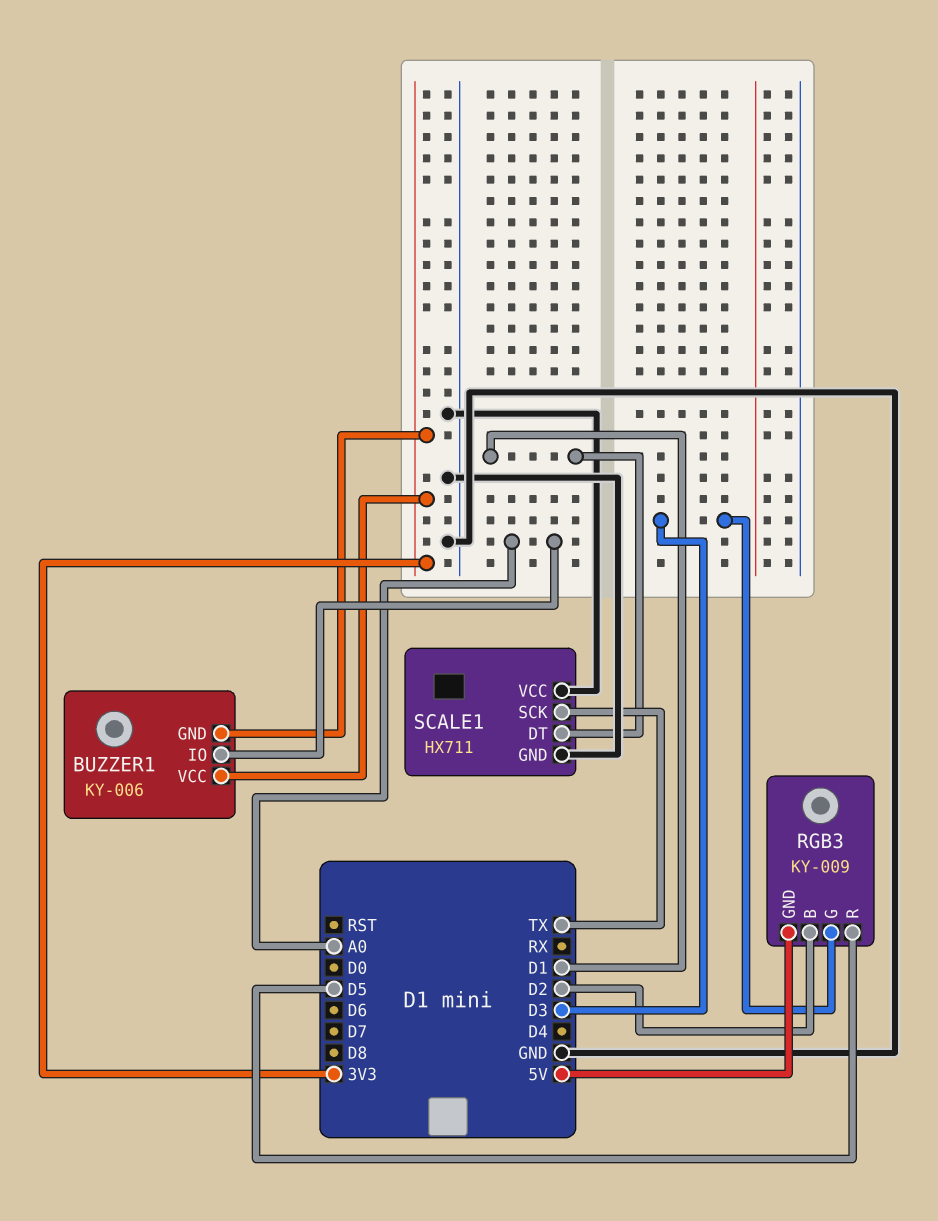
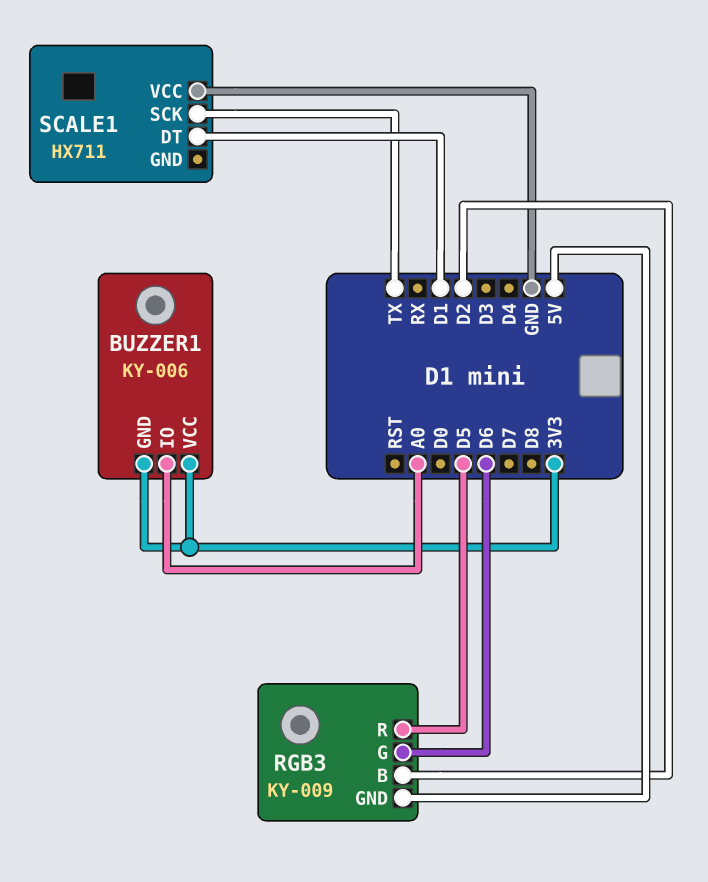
RGB3 pin G: D3 -> D6
SCALE1 pin GND: GND -> none

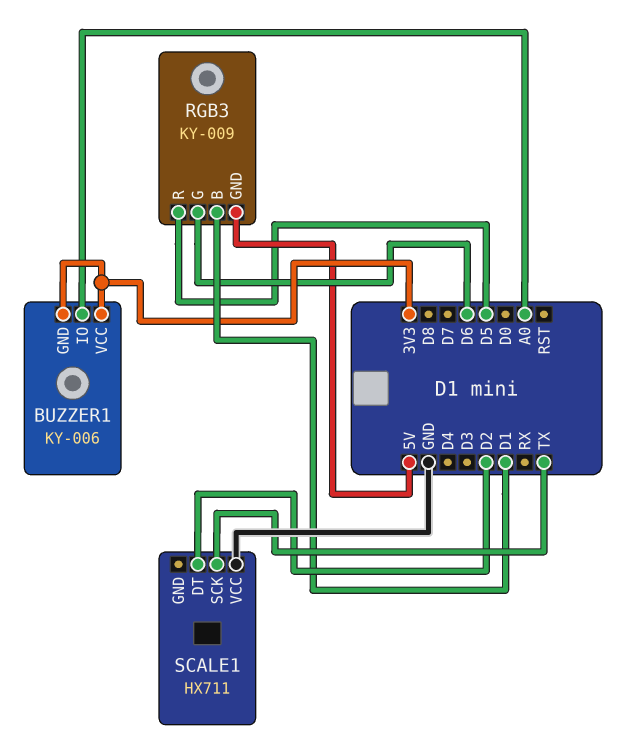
RGB3 pin B: D2 -> D1
SCALE1 pin DT: D1 -> D2

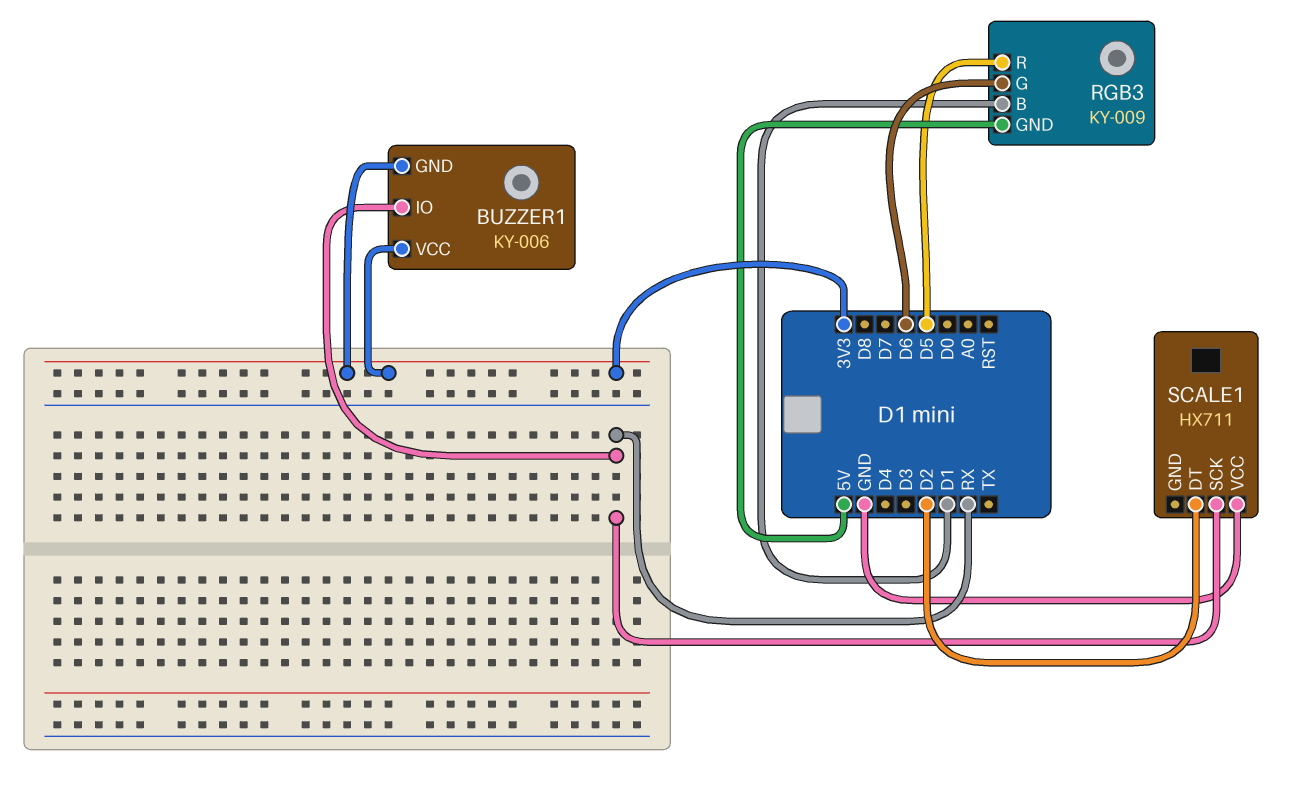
BUZZER1 pin IO: A0 -> RX
SCALE1 pin SCK: TX -> RX

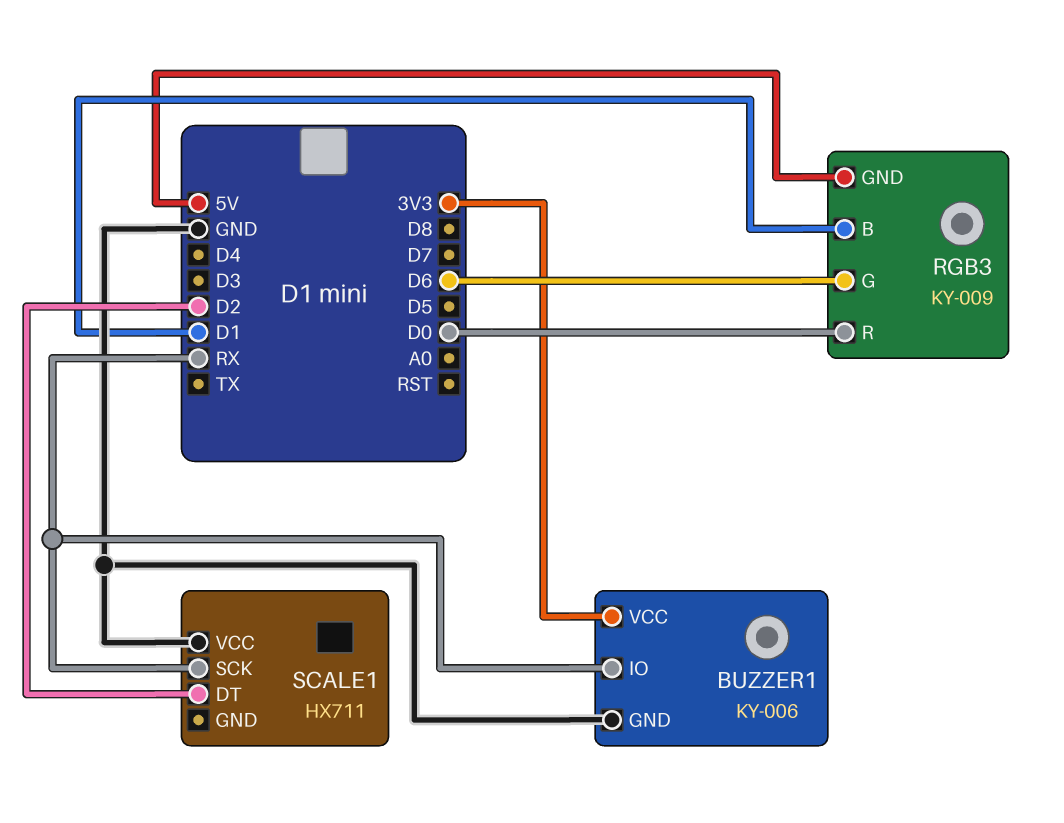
BUZZER1 pin GND: 3V3 -> GND
RGB3 pin R: D5 -> D0

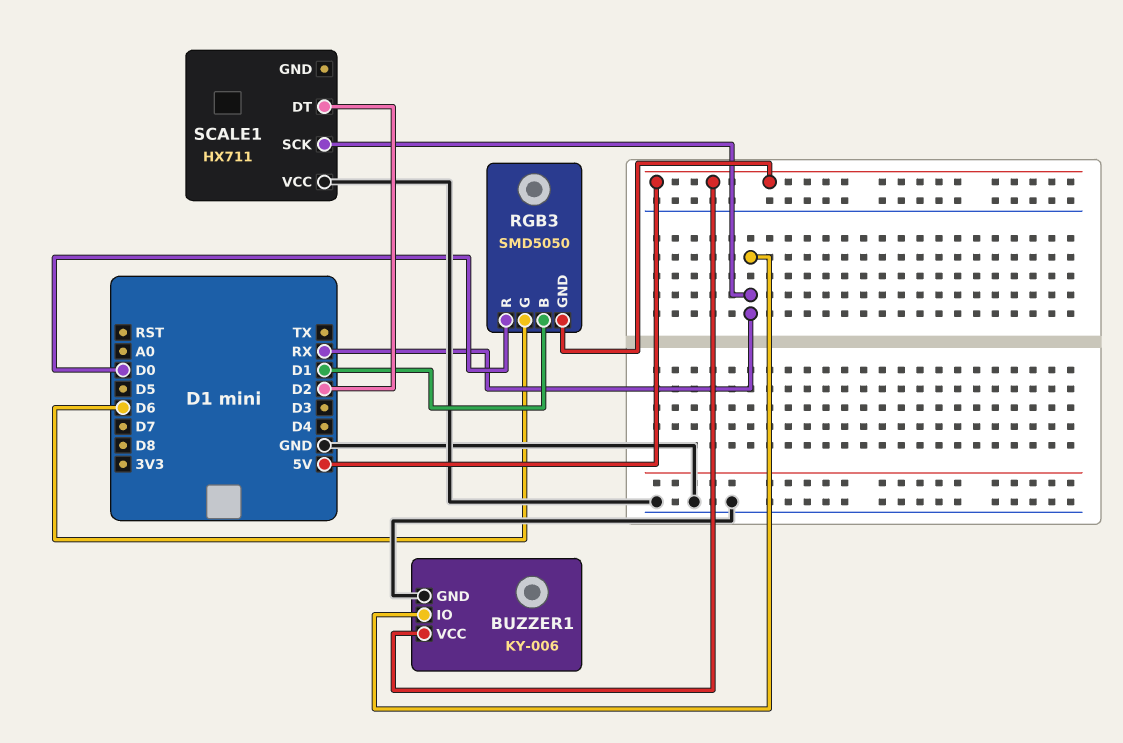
BUZZER1 pin VCC: 3V3 -> 5V
RGB3: KY-009 -> SMD5050

